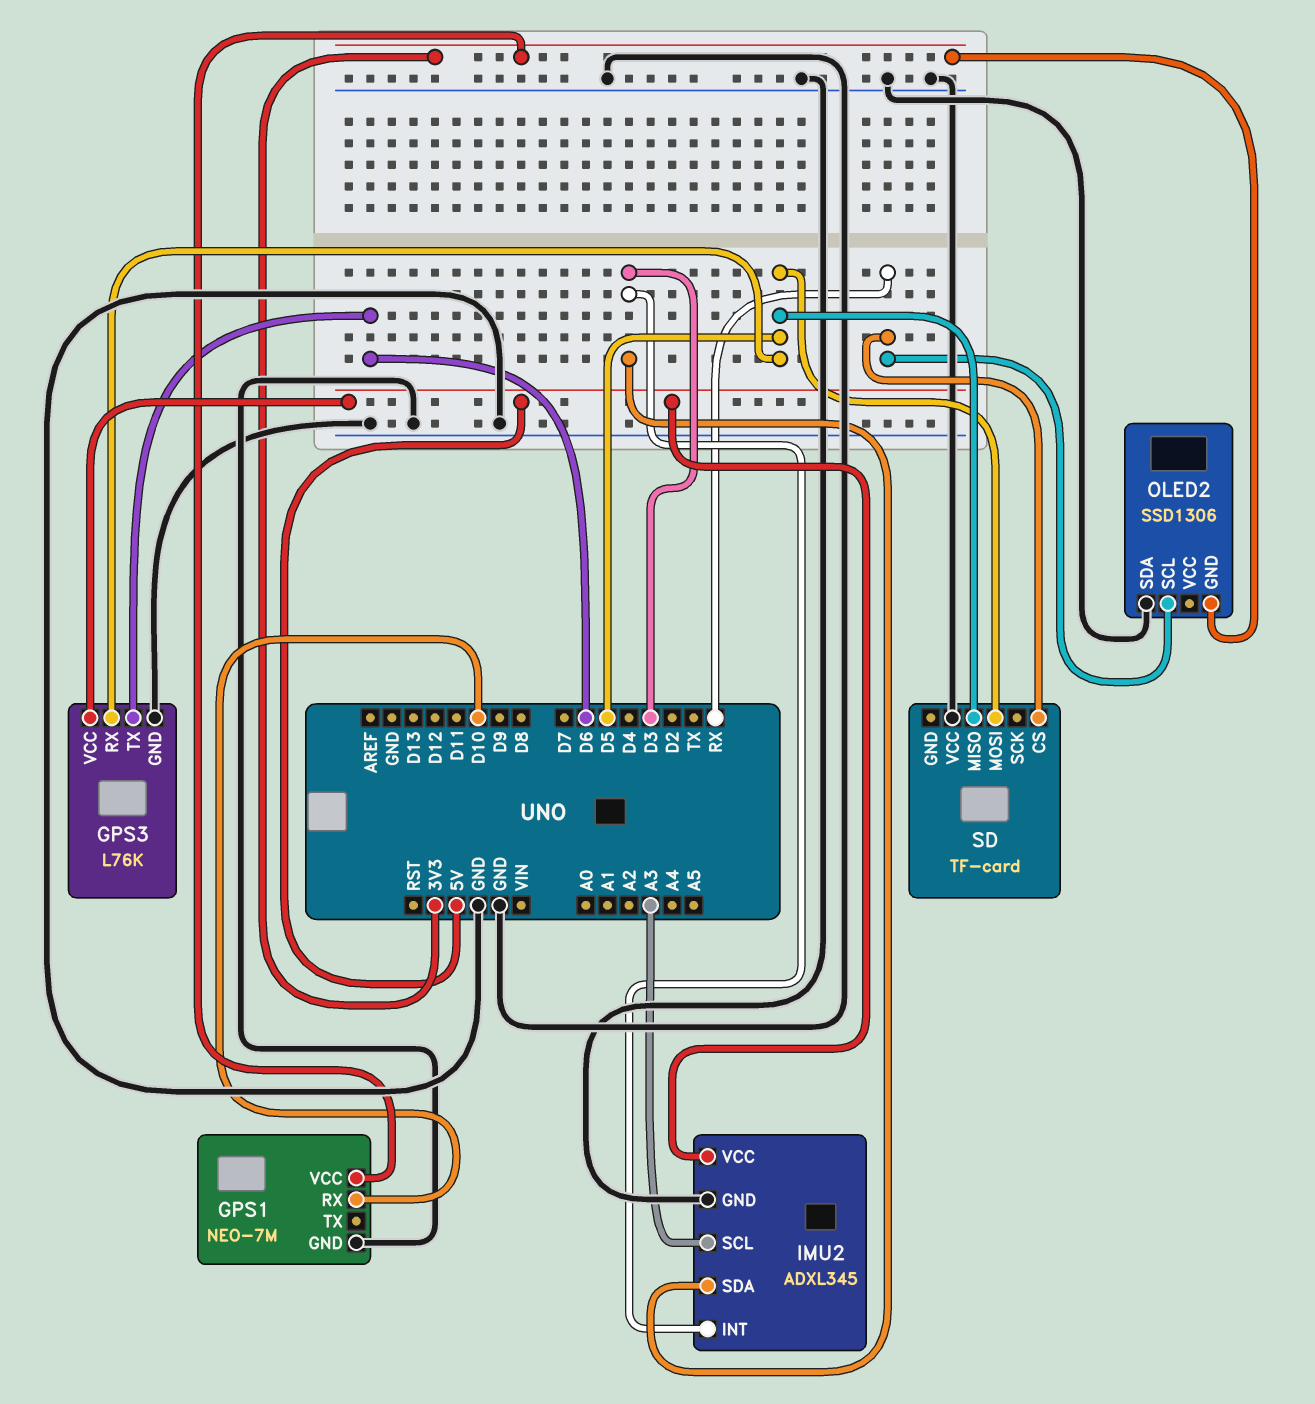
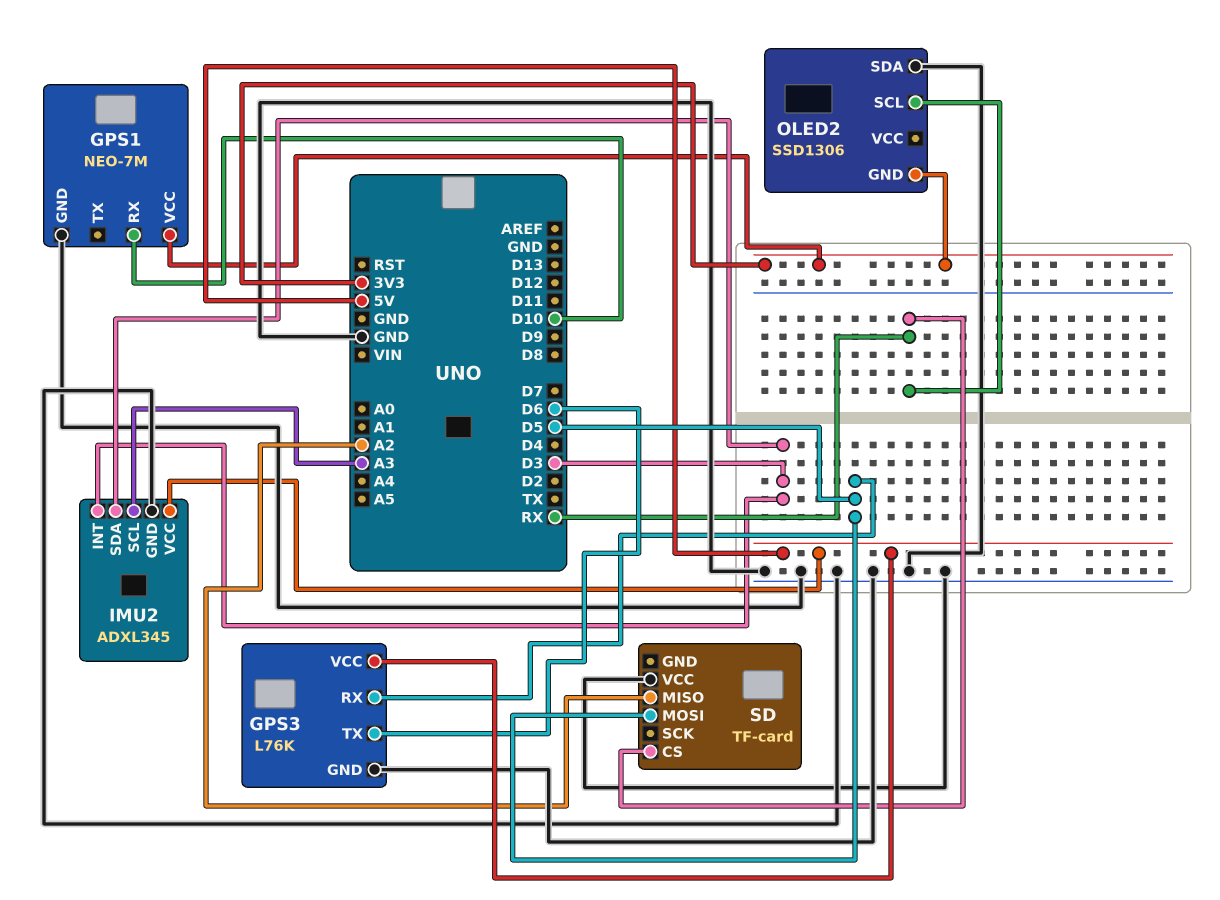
SD pin MISO: D5 -> A2

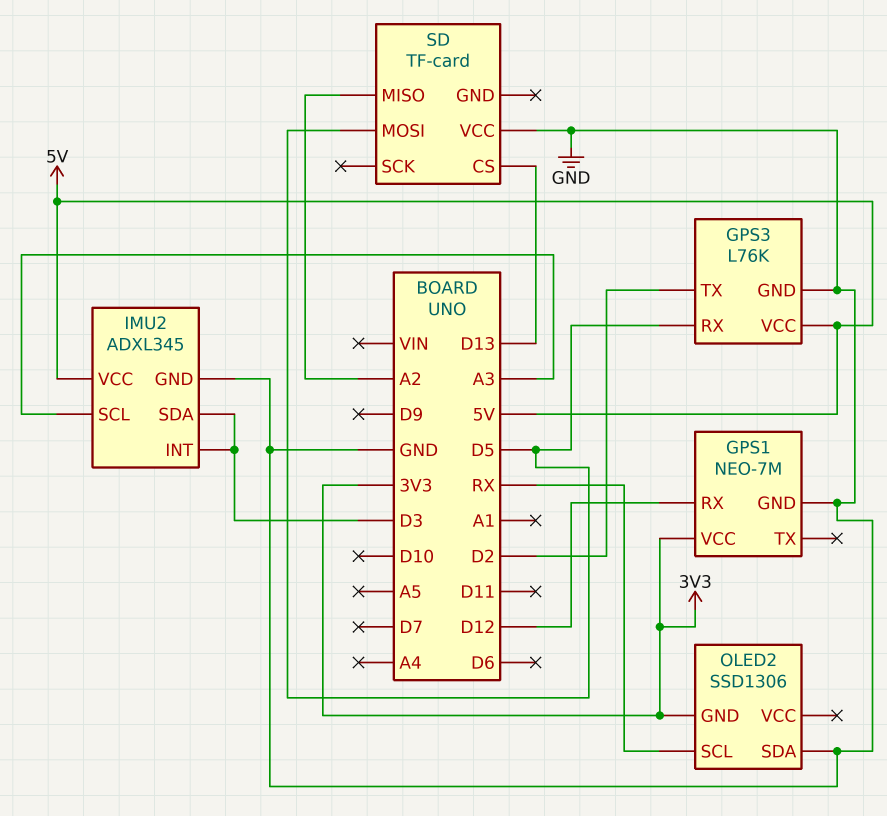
GPS1 pin RX: D10 -> D12
GPS3 pin TX: D6 -> D2
SD pin CS: RX -> D13

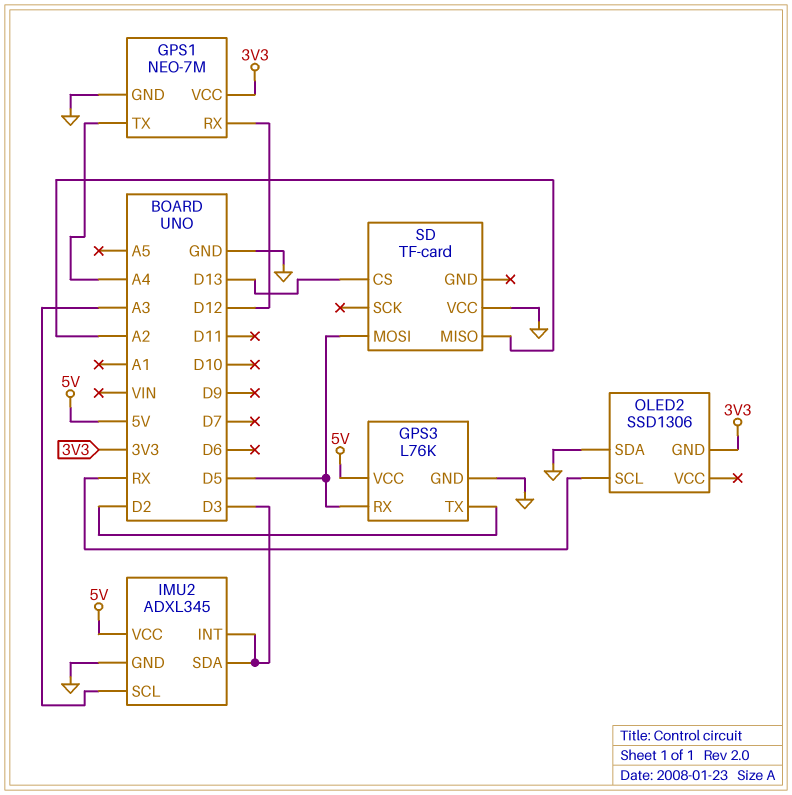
GPS1 pin TX: none -> A4

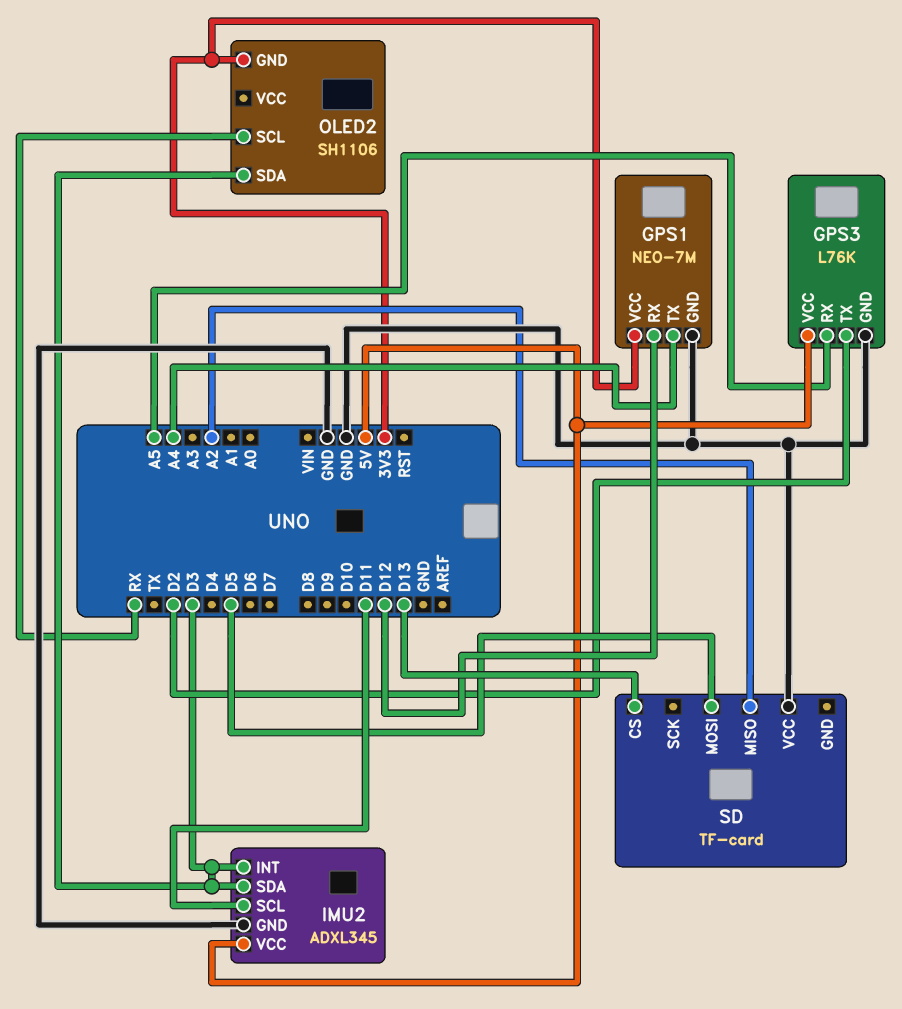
GPS3 pin RX: D5 -> A5
IMU2 pin SCL: A3 -> D11
OLED2: SSD1306 -> SH1106
OLED2 pin SDA: GND -> D3

